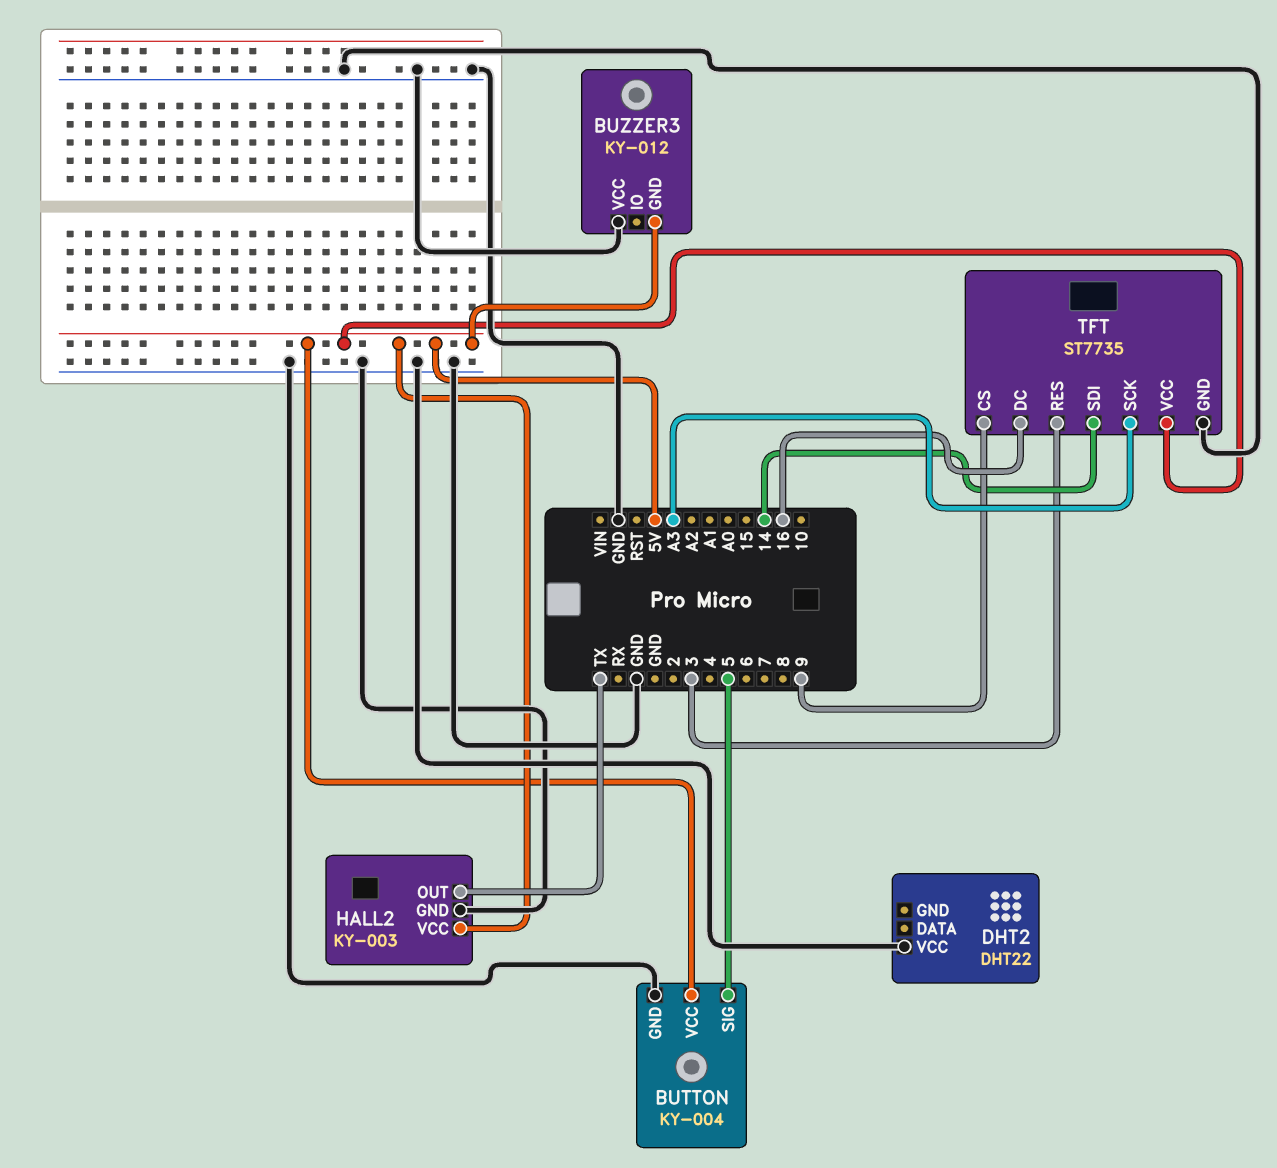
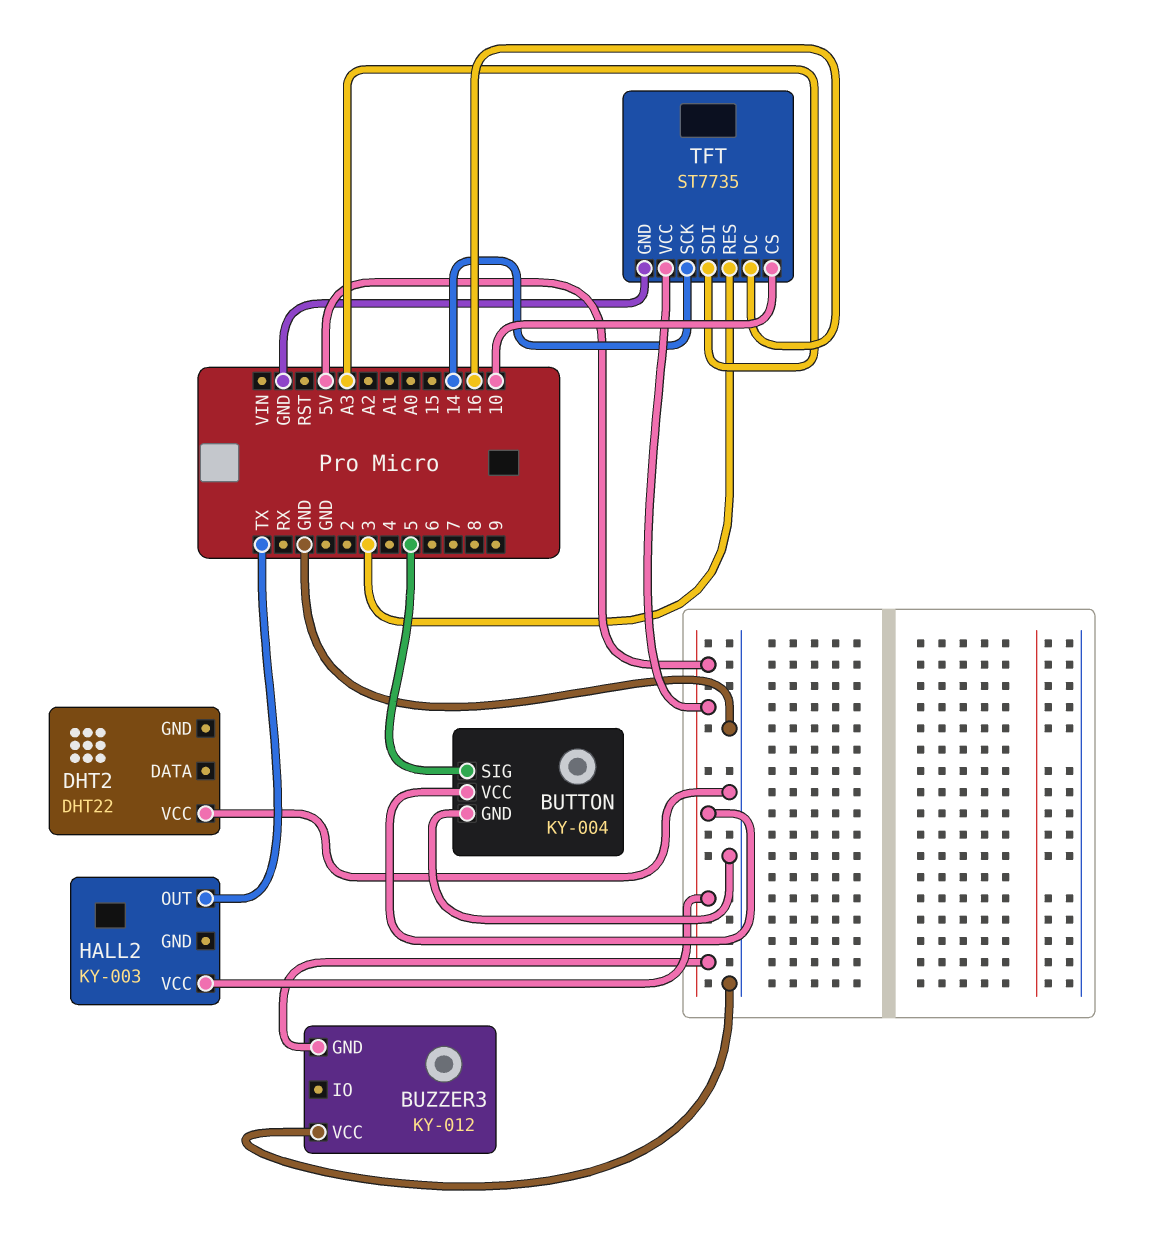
HALL2 pin GND: GND -> none
TFT pin CS: 9 -> 10
TFT pin SCK: A3 -> 14
TFT pin SDI: 14 -> A3

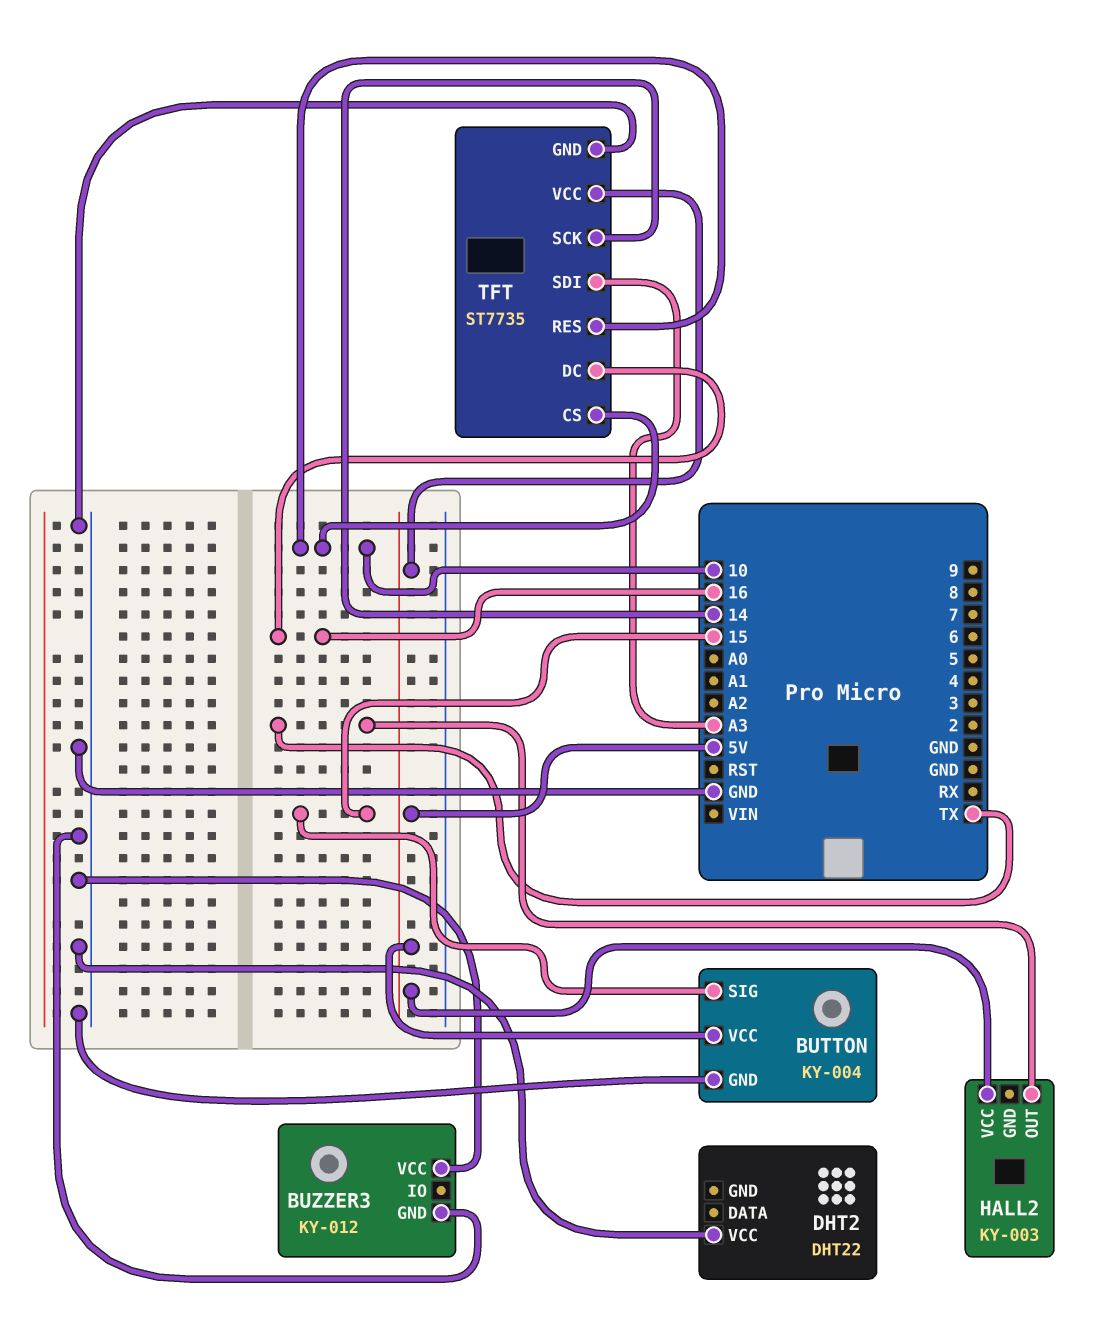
BUTTON pin SIG: 5 -> 15
BUZZER3 pin GND: 5V -> GND
TFT pin RES: 3 -> 10

